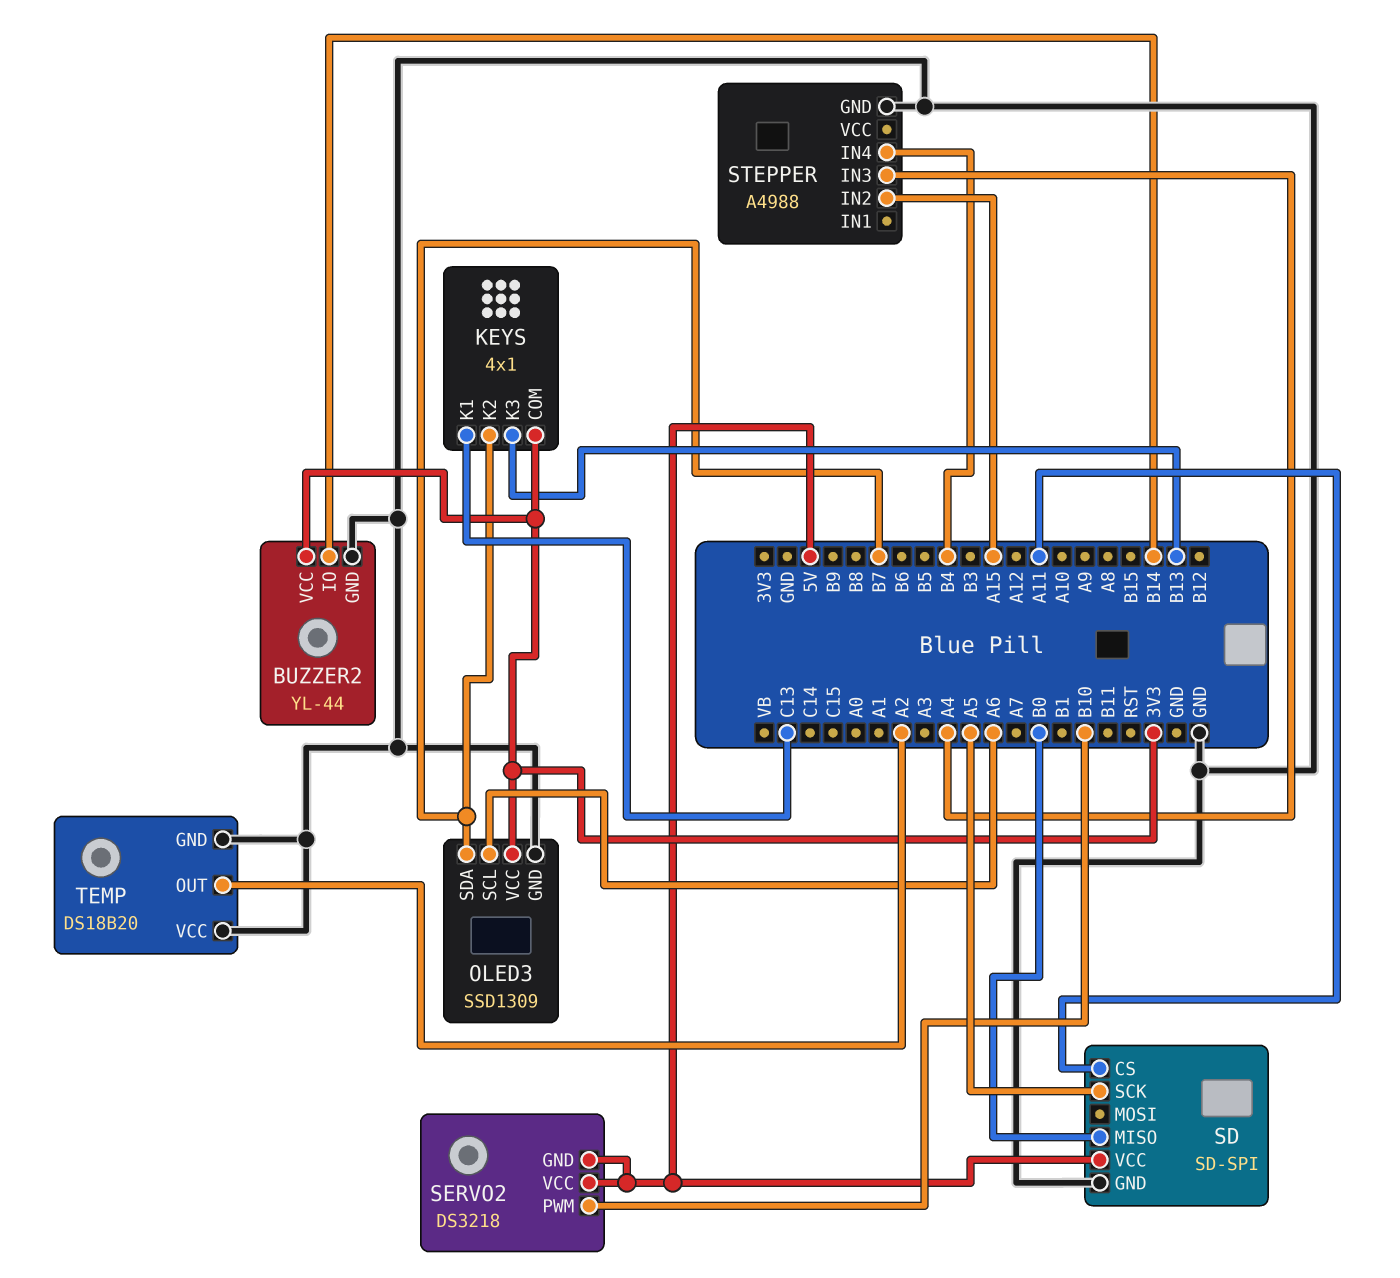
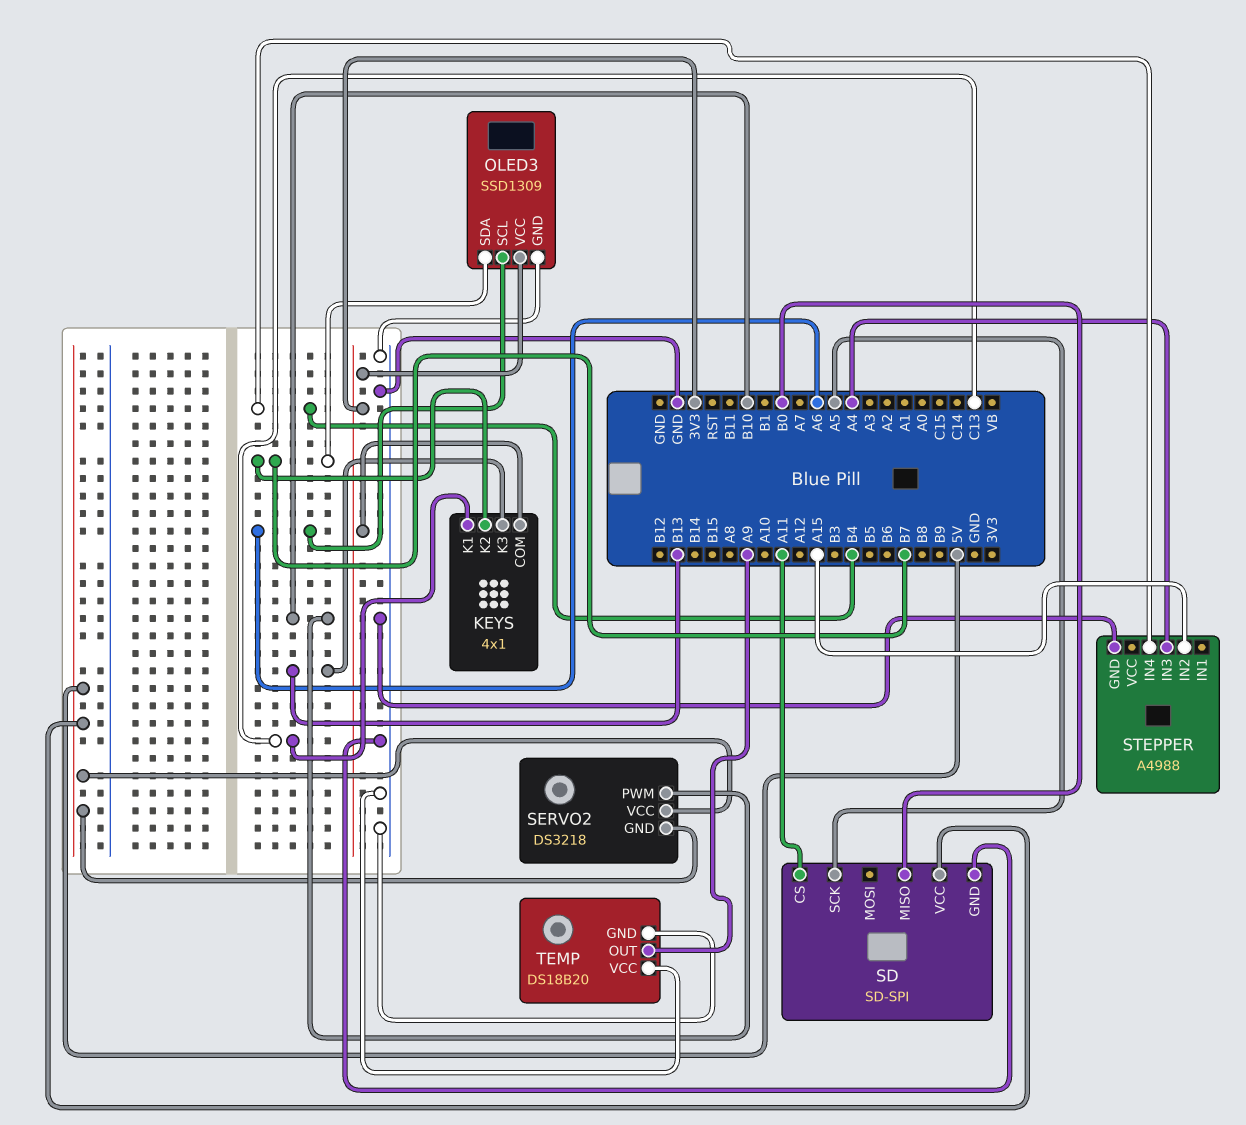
BUZZER2: YL-44 -> none
BUZZER2 pin GND: GND -> none
BUZZER2 pin IO: B14 -> none
BUZZER2 pin VCC: 3V3 -> none
TEMP pin OUT: A2 -> A9

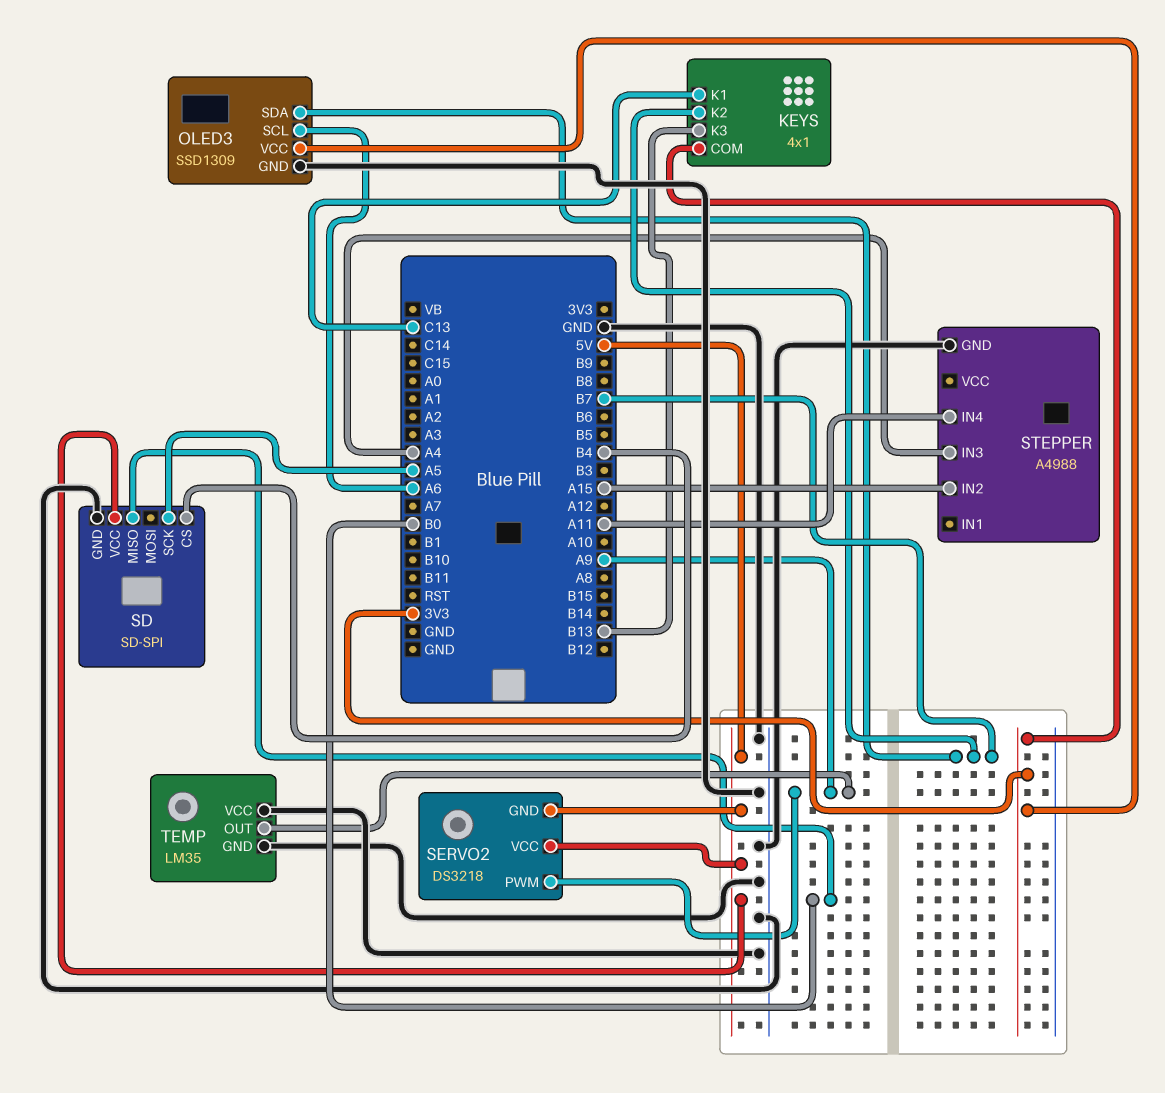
SD pin CS: A11 -> B4
SERVO2 pin PWM: B10 -> A9
STEPPER pin IN4: B4 -> A11
TEMP: DS18B20 -> LM35

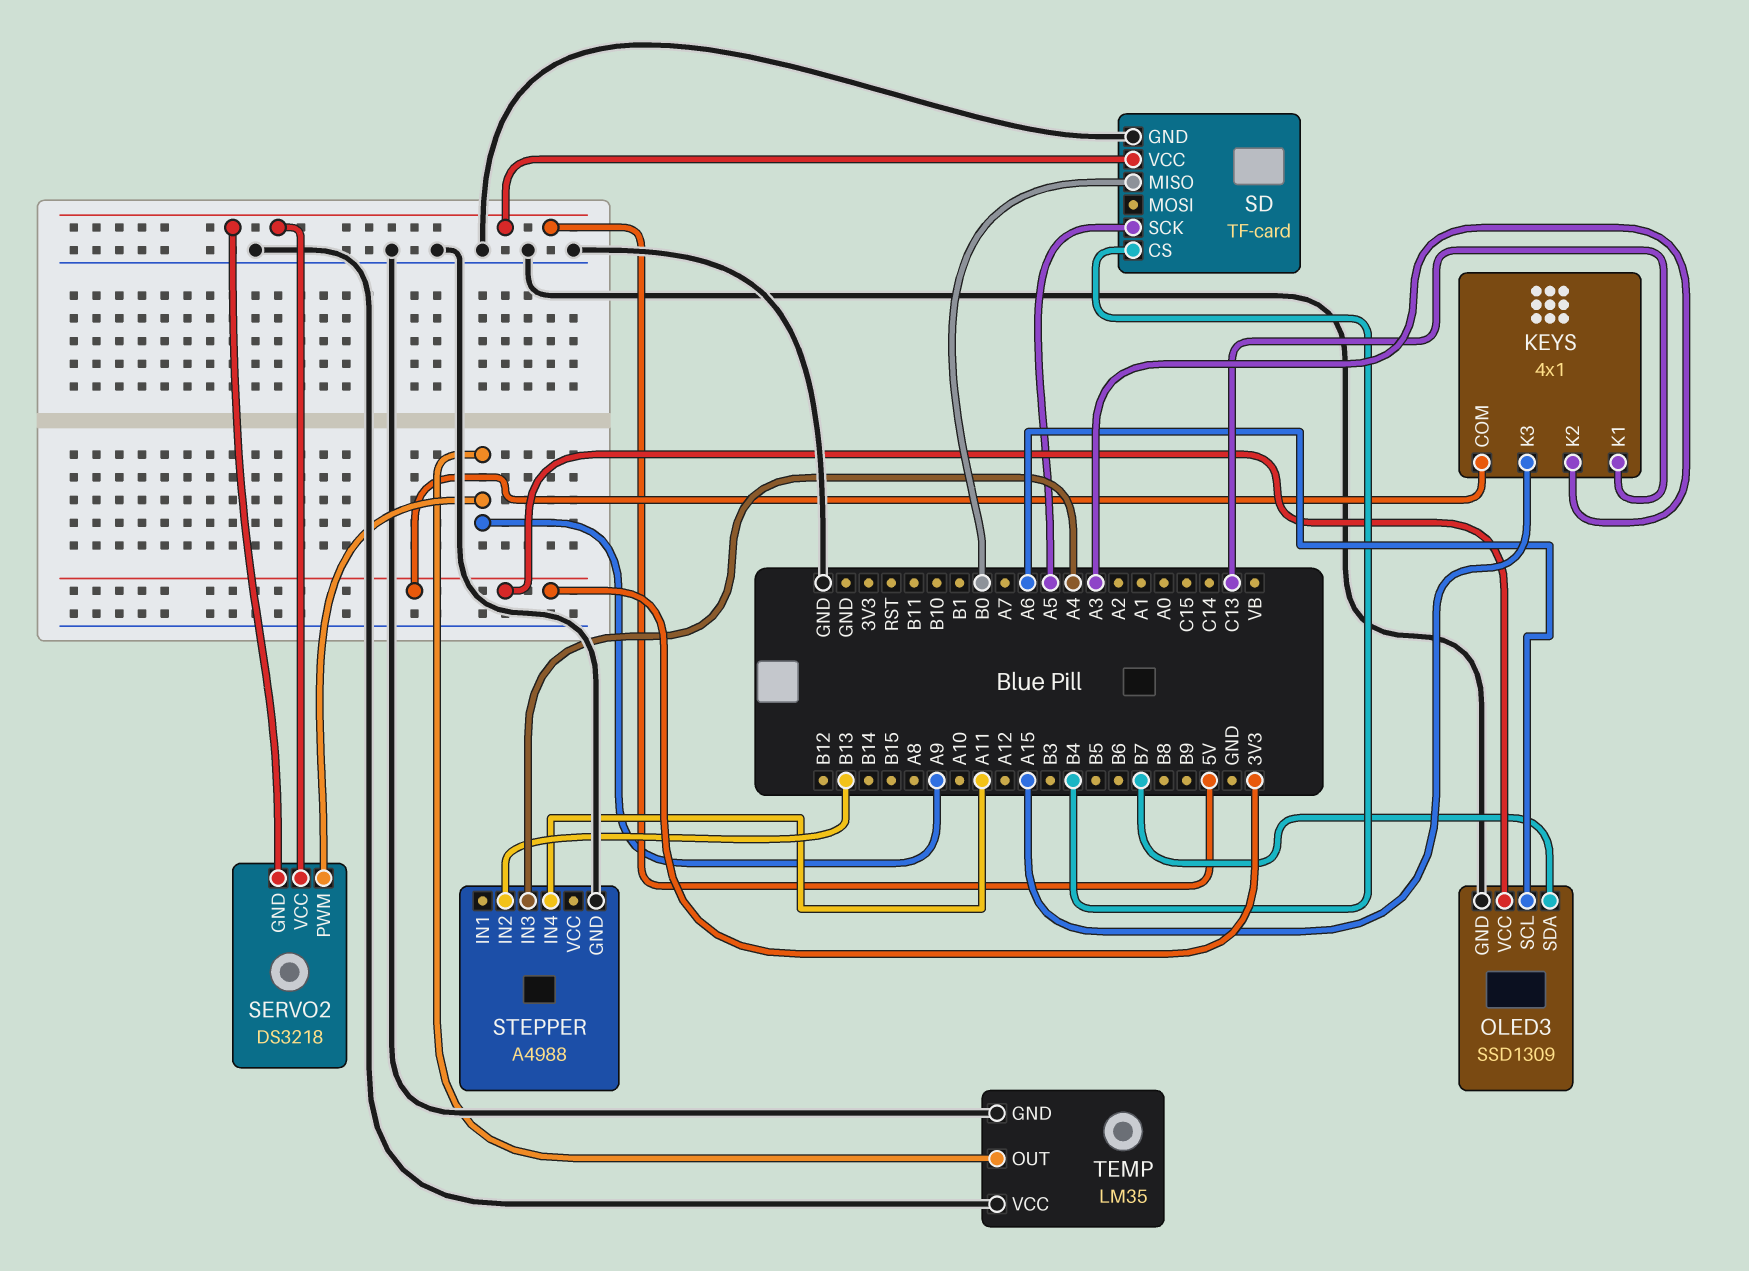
KEYS pin K2: B7 -> A3
KEYS pin K3: B13 -> A15
SD: SD-SPI -> TF-card
STEPPER pin IN2: A15 -> B13

